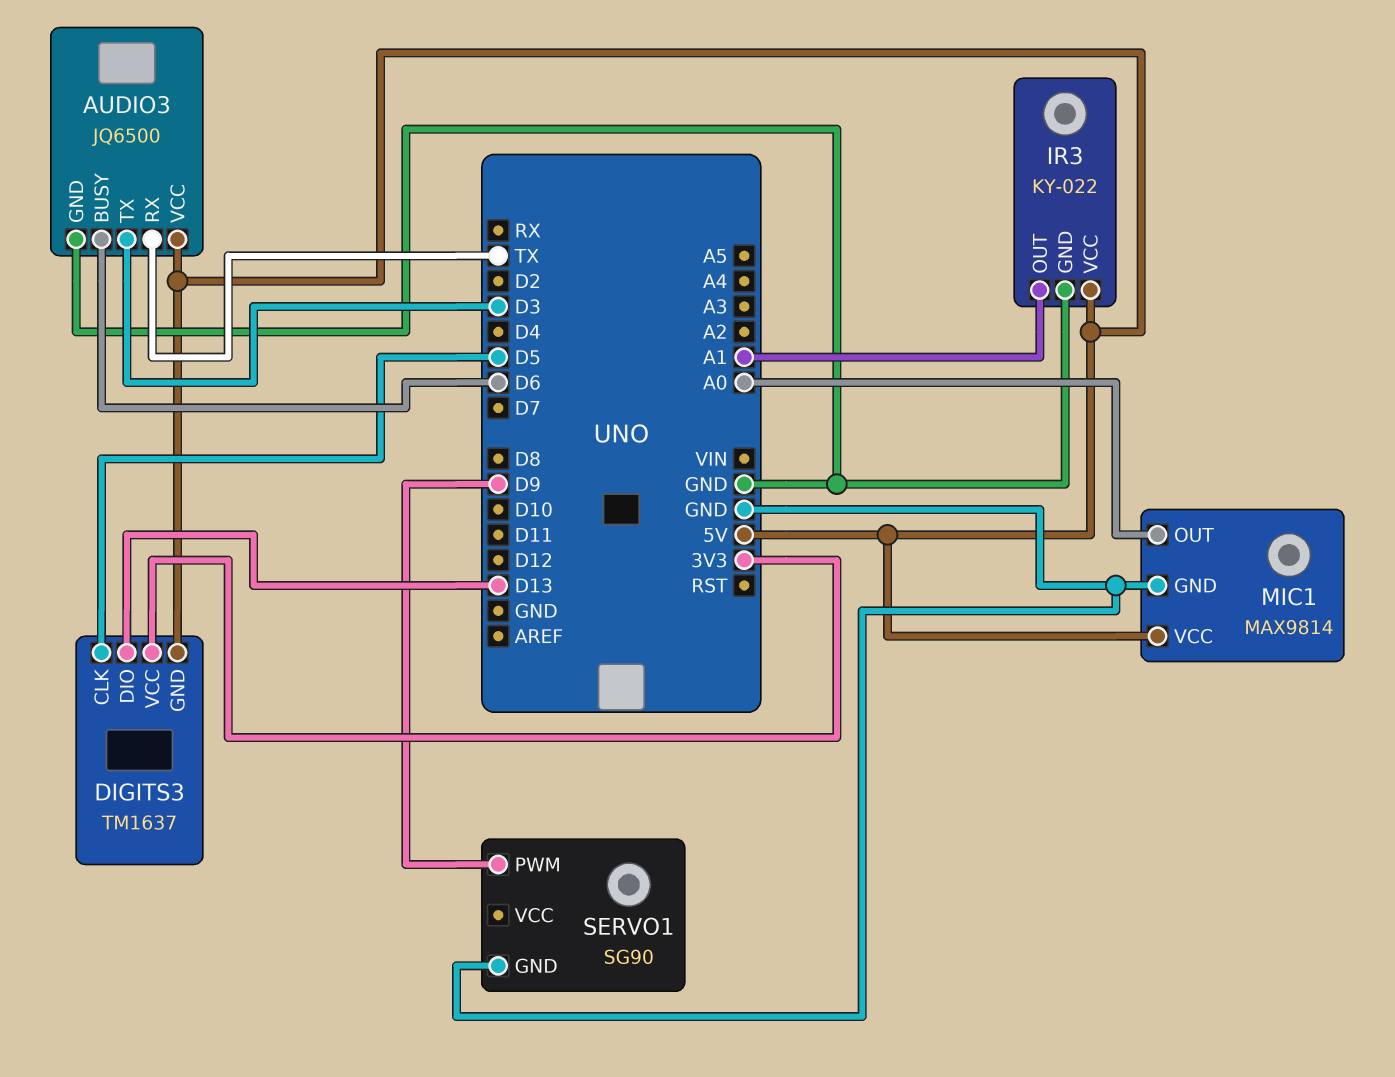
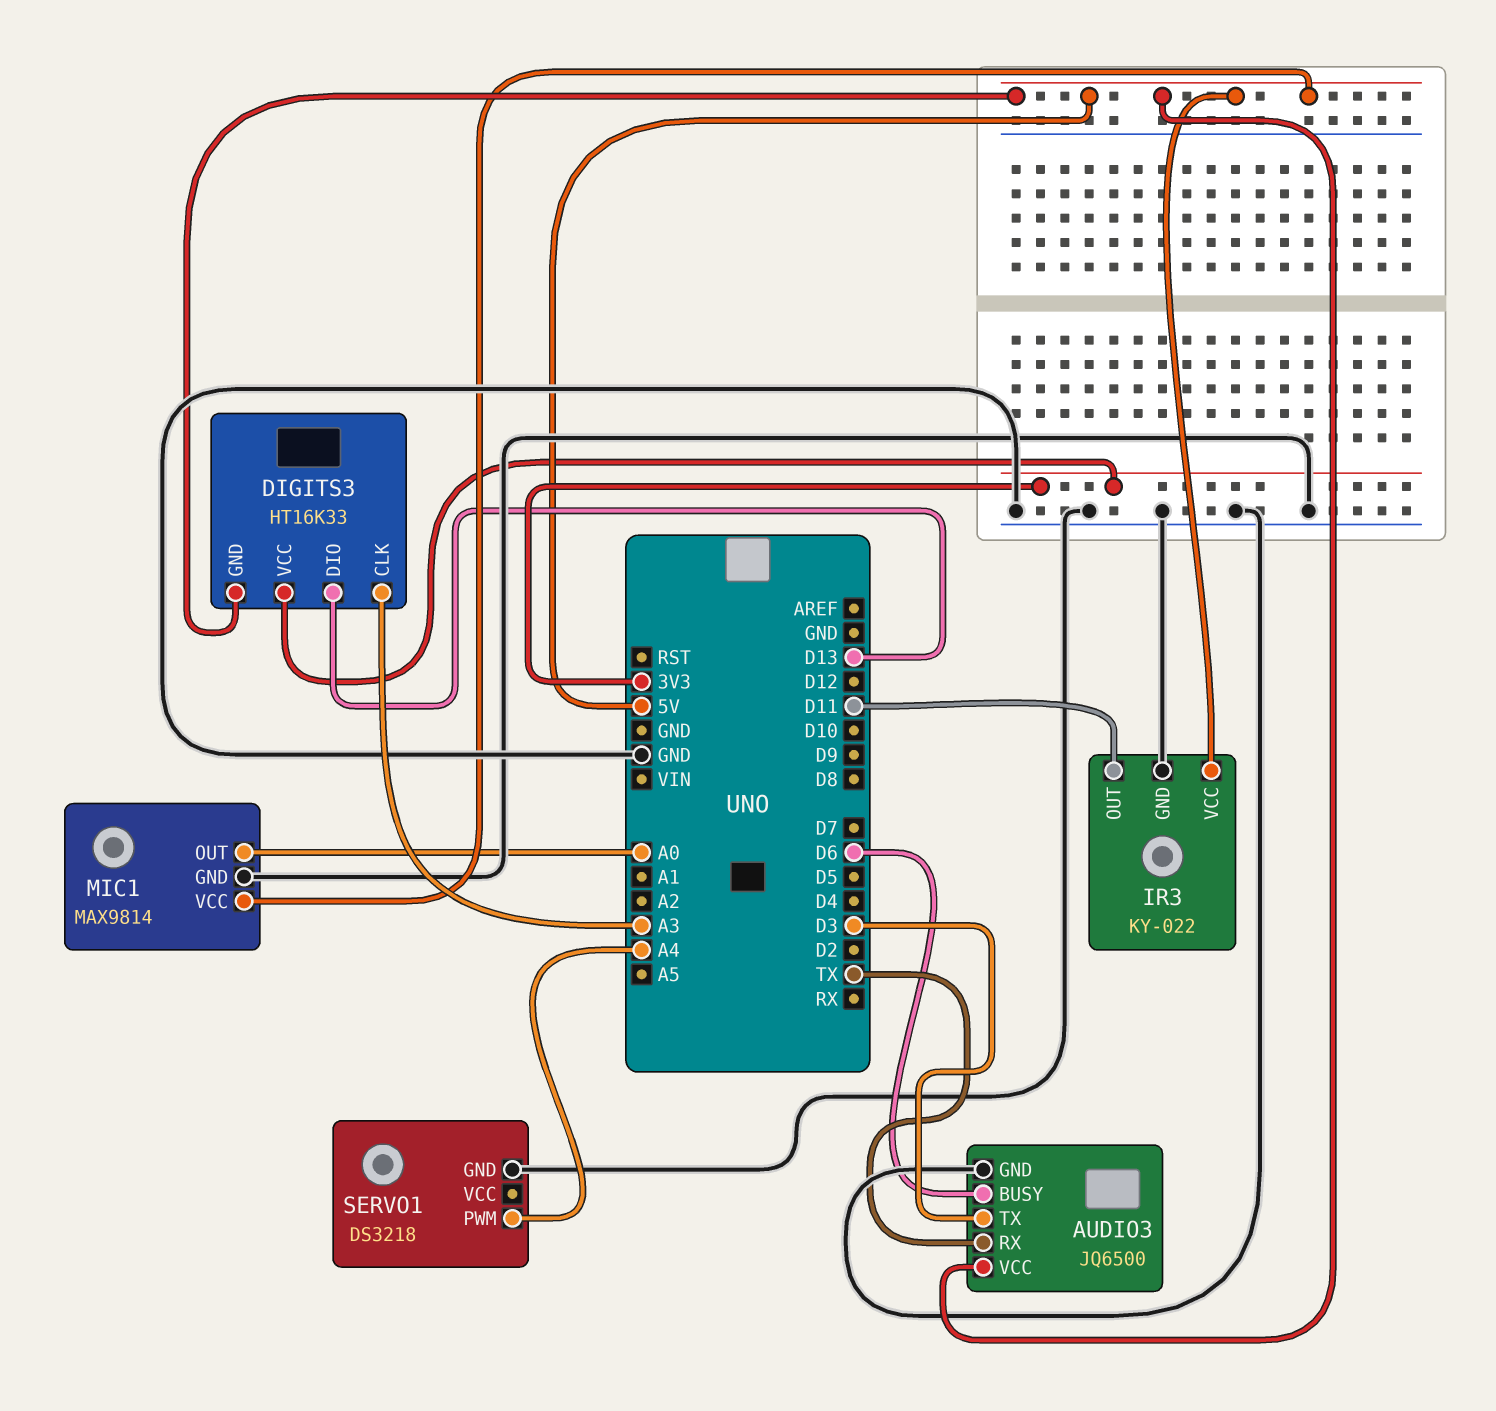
DIGITS3: TM1637 -> HT16K33
DIGITS3 pin CLK: D5 -> A3
IR3 pin OUT: A1 -> D11
SERVO1: SG90 -> DS3218
SERVO1 pin PWM: D9 -> A4

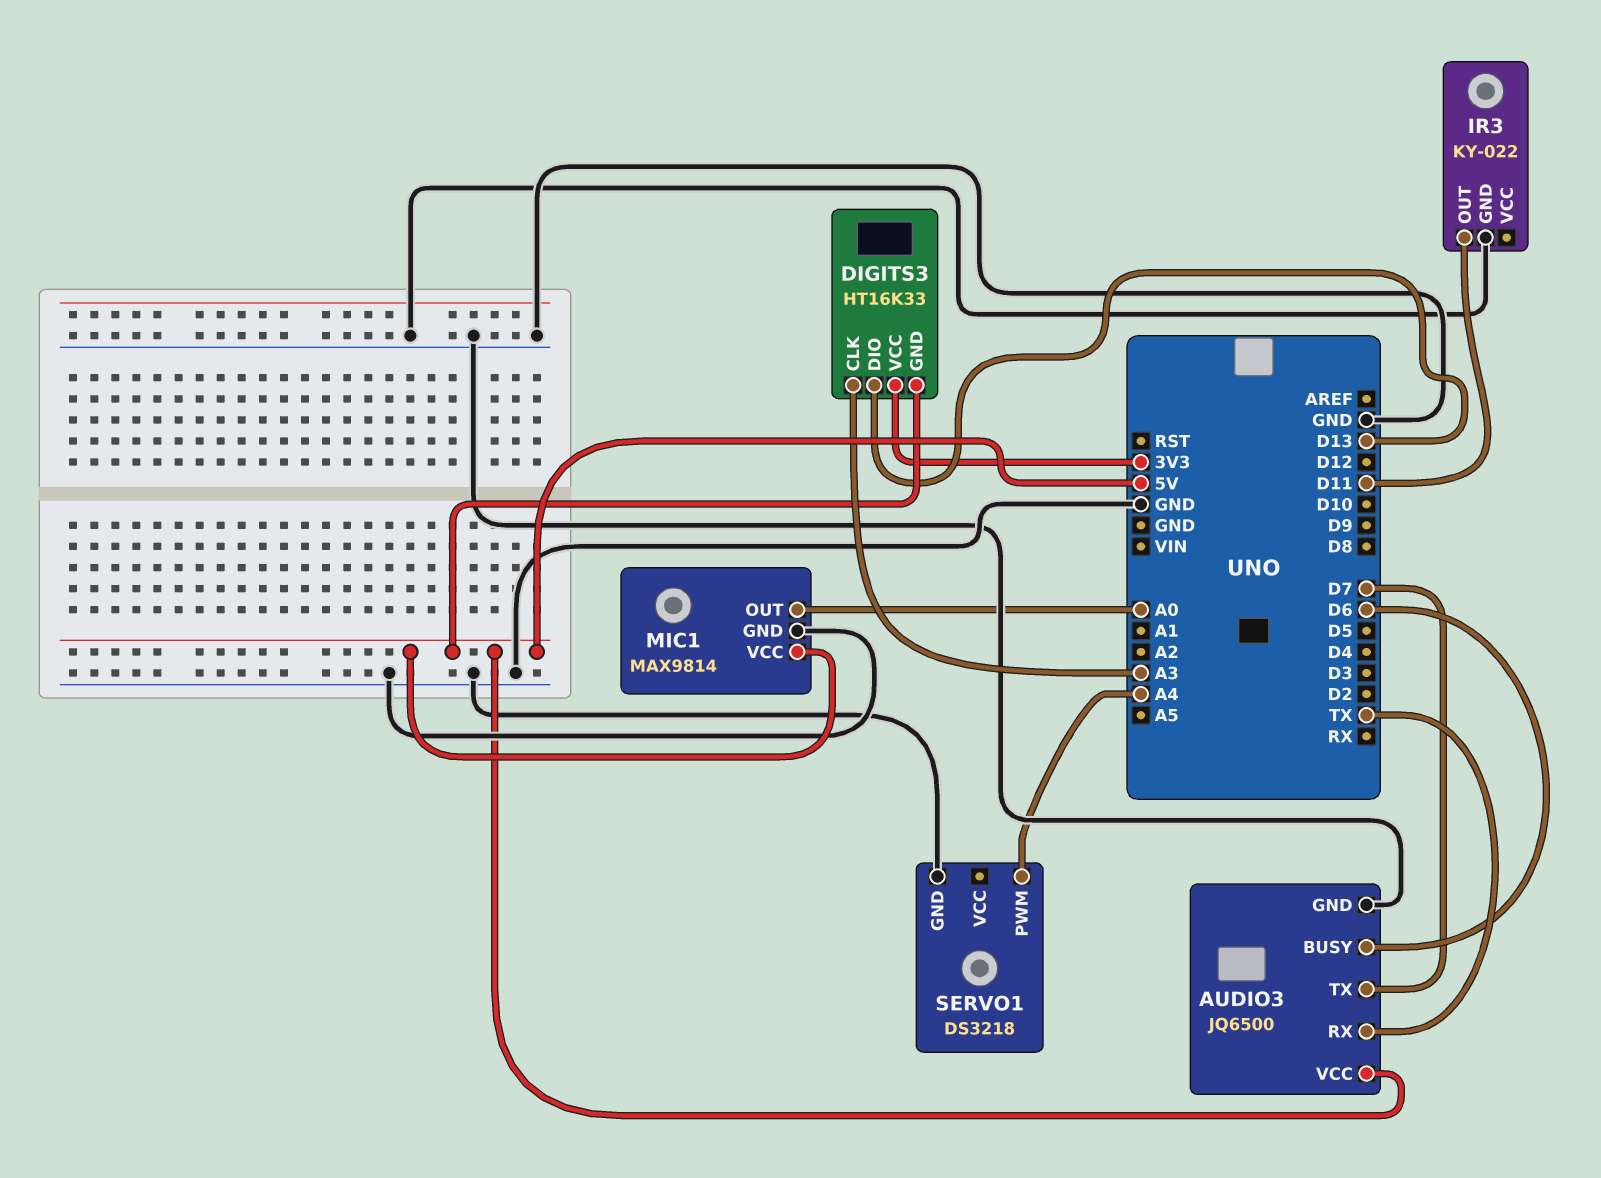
AUDIO3 pin TX: D3 -> D7
IR3 pin VCC: 5V -> none

